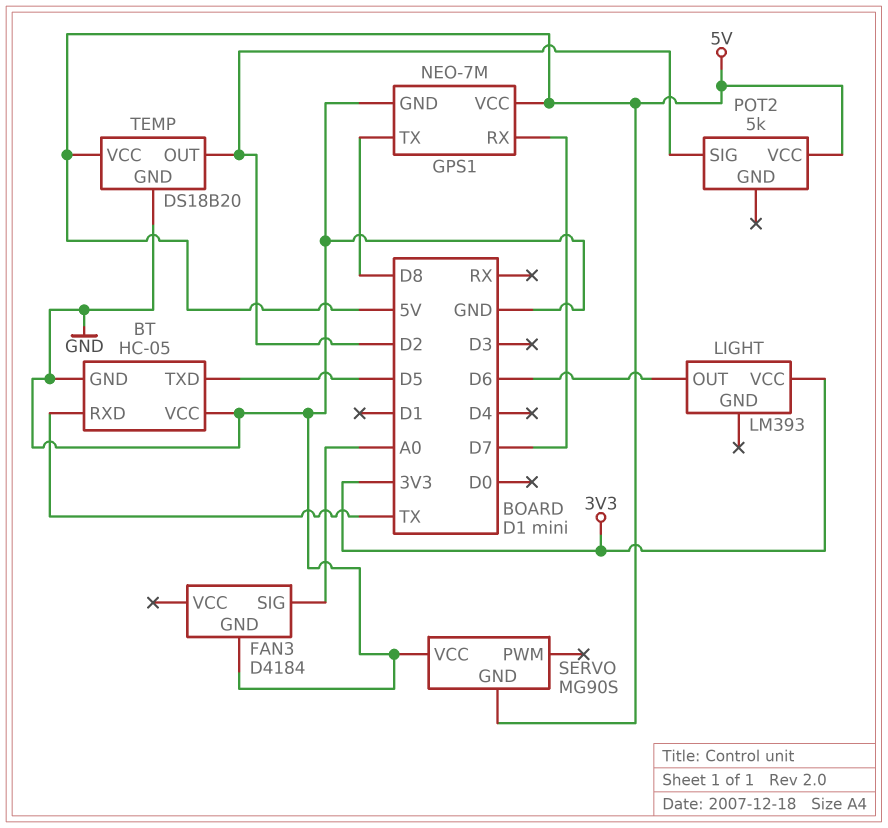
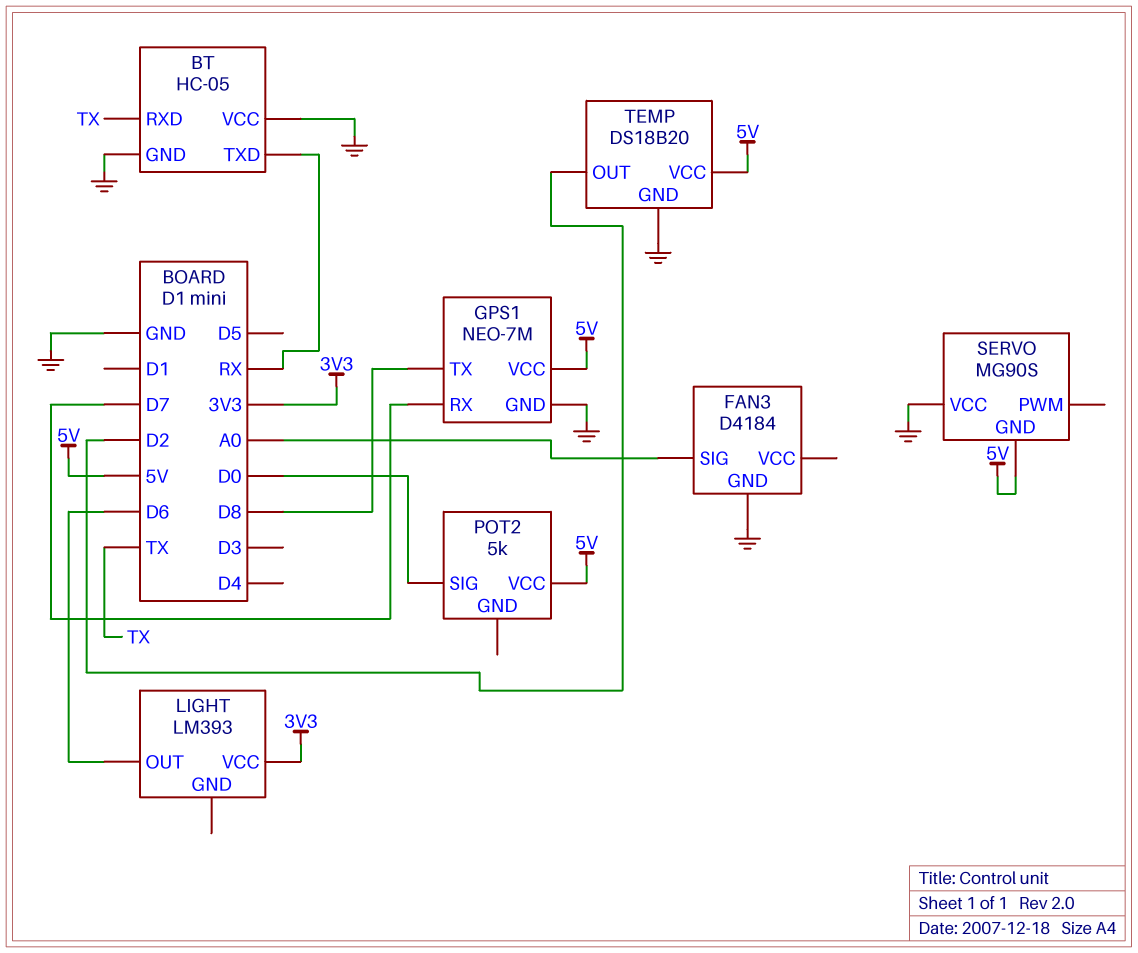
BT pin TXD: D5 -> RX
POT2 pin SIG: D2 -> D0

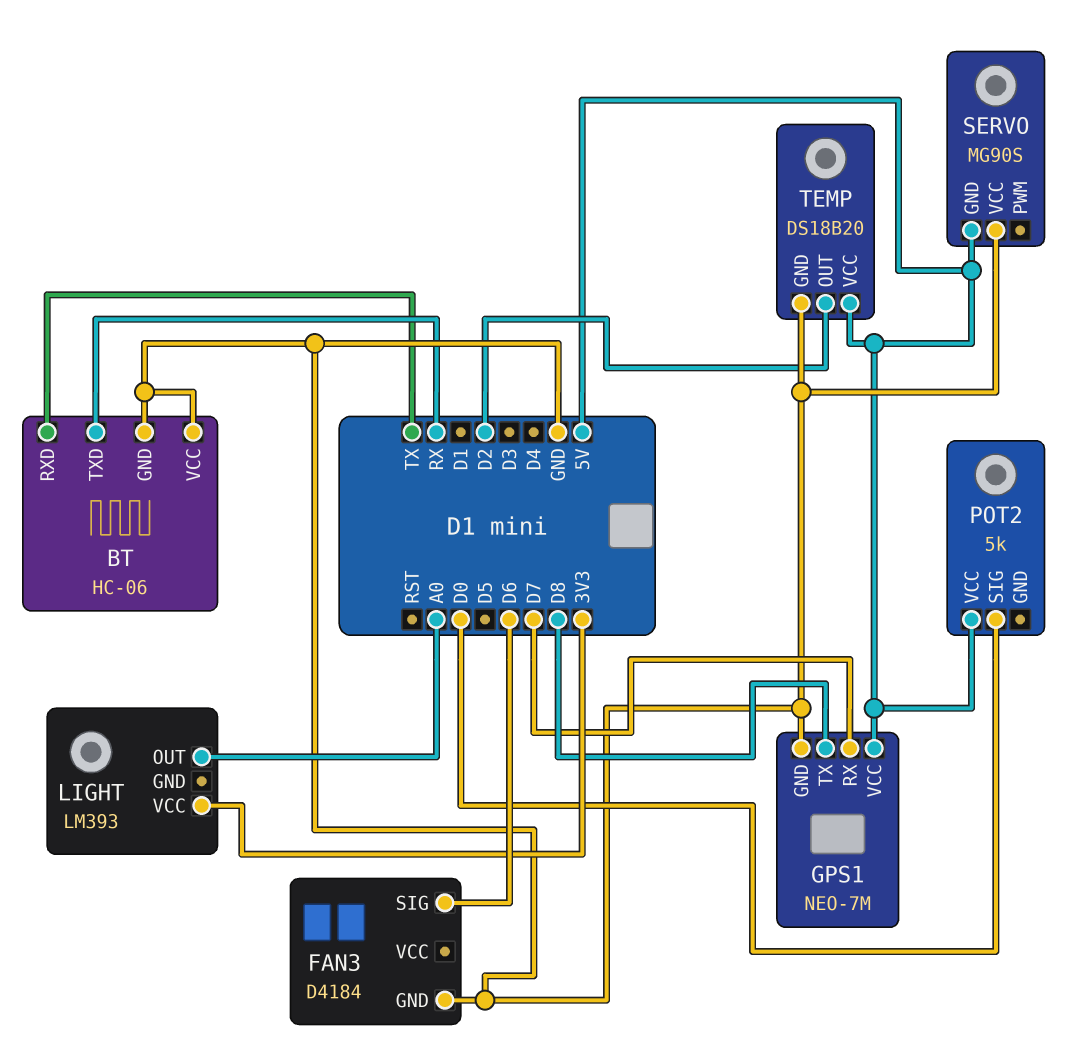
BT: HC-05 -> HC-06
FAN3 pin SIG: A0 -> D6
LIGHT pin OUT: D6 -> A0

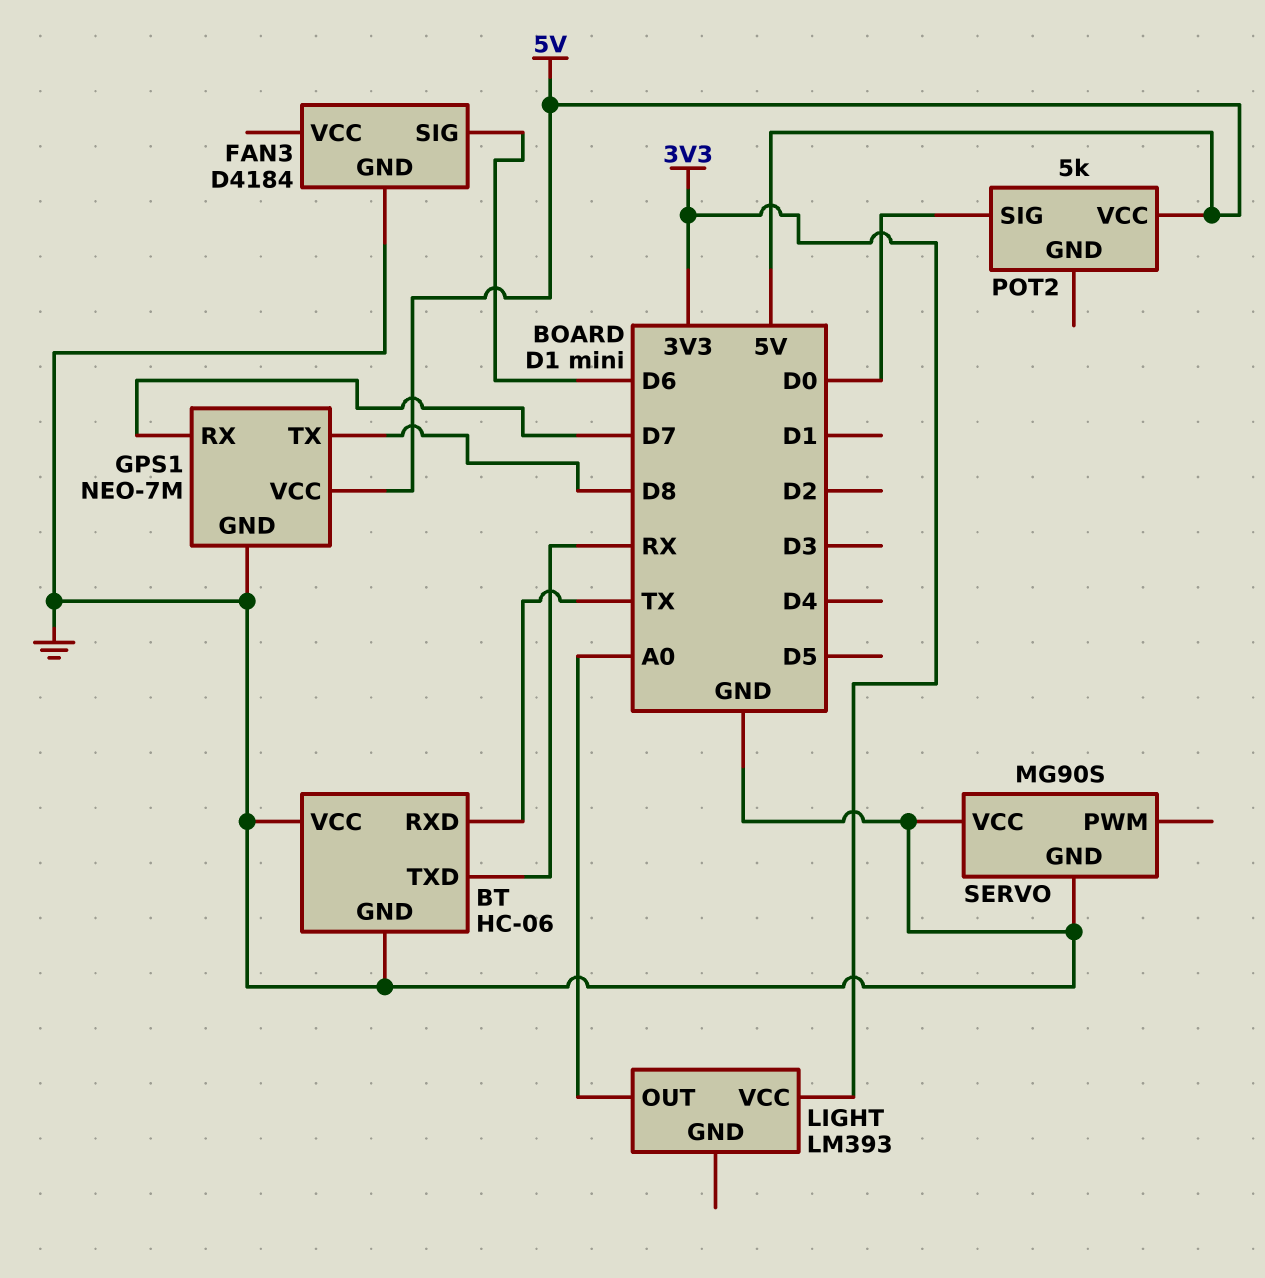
SERVO pin GND: 5V -> GND
TEMP: DS18B20 -> none
TEMP pin GND: GND -> none
TEMP pin OUT: D2 -> none
TEMP pin VCC: 5V -> none

